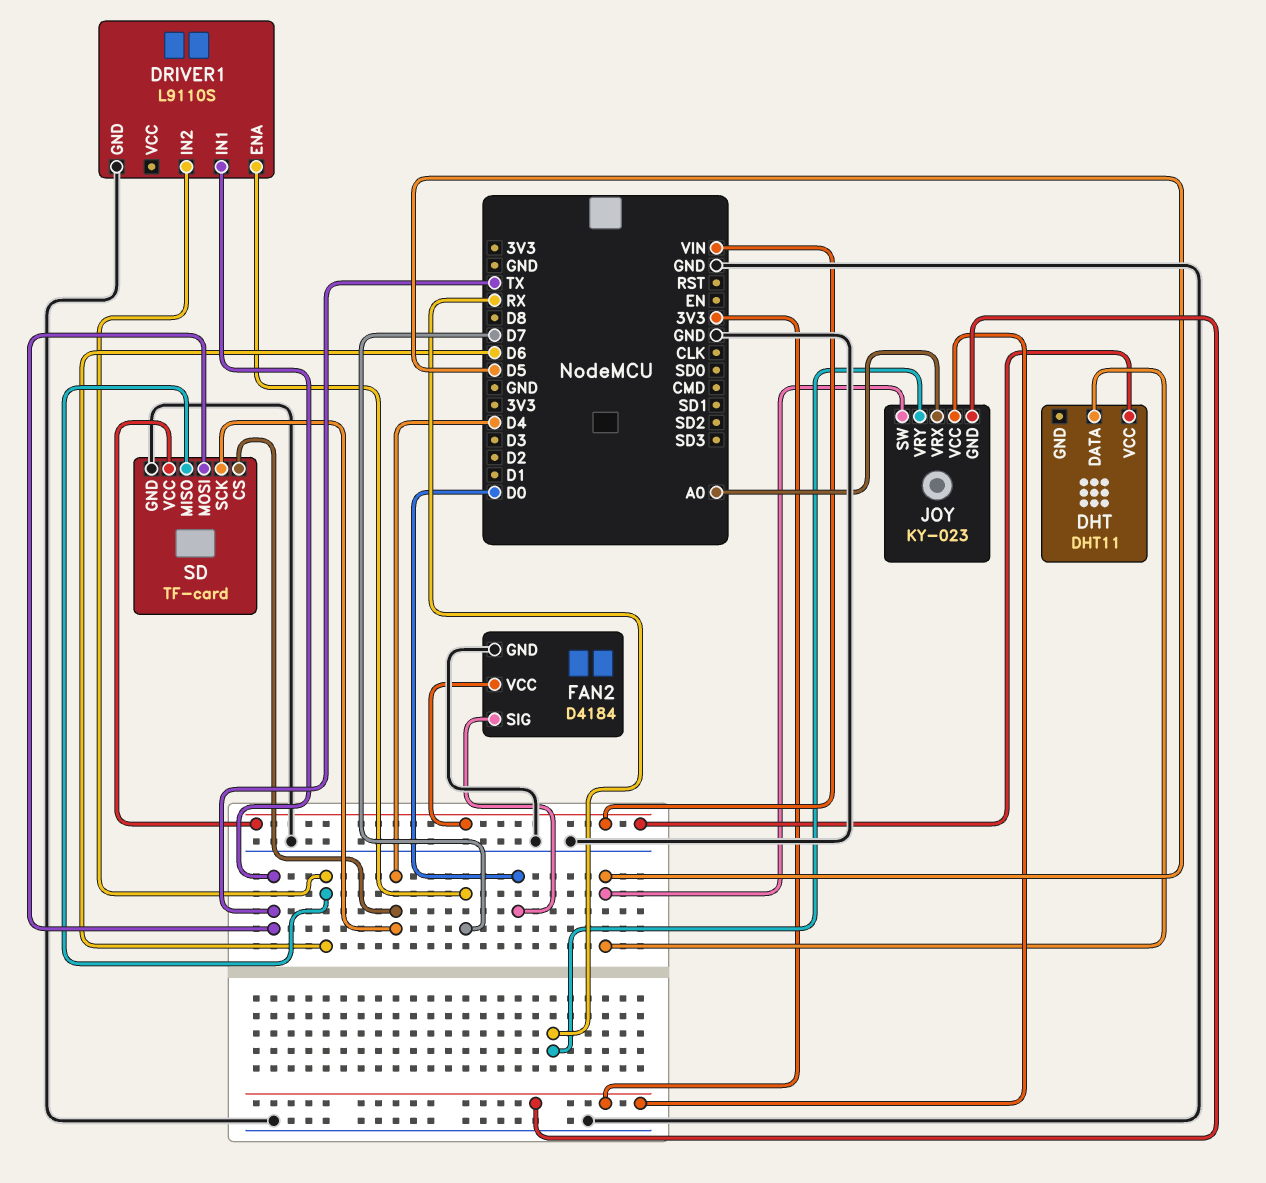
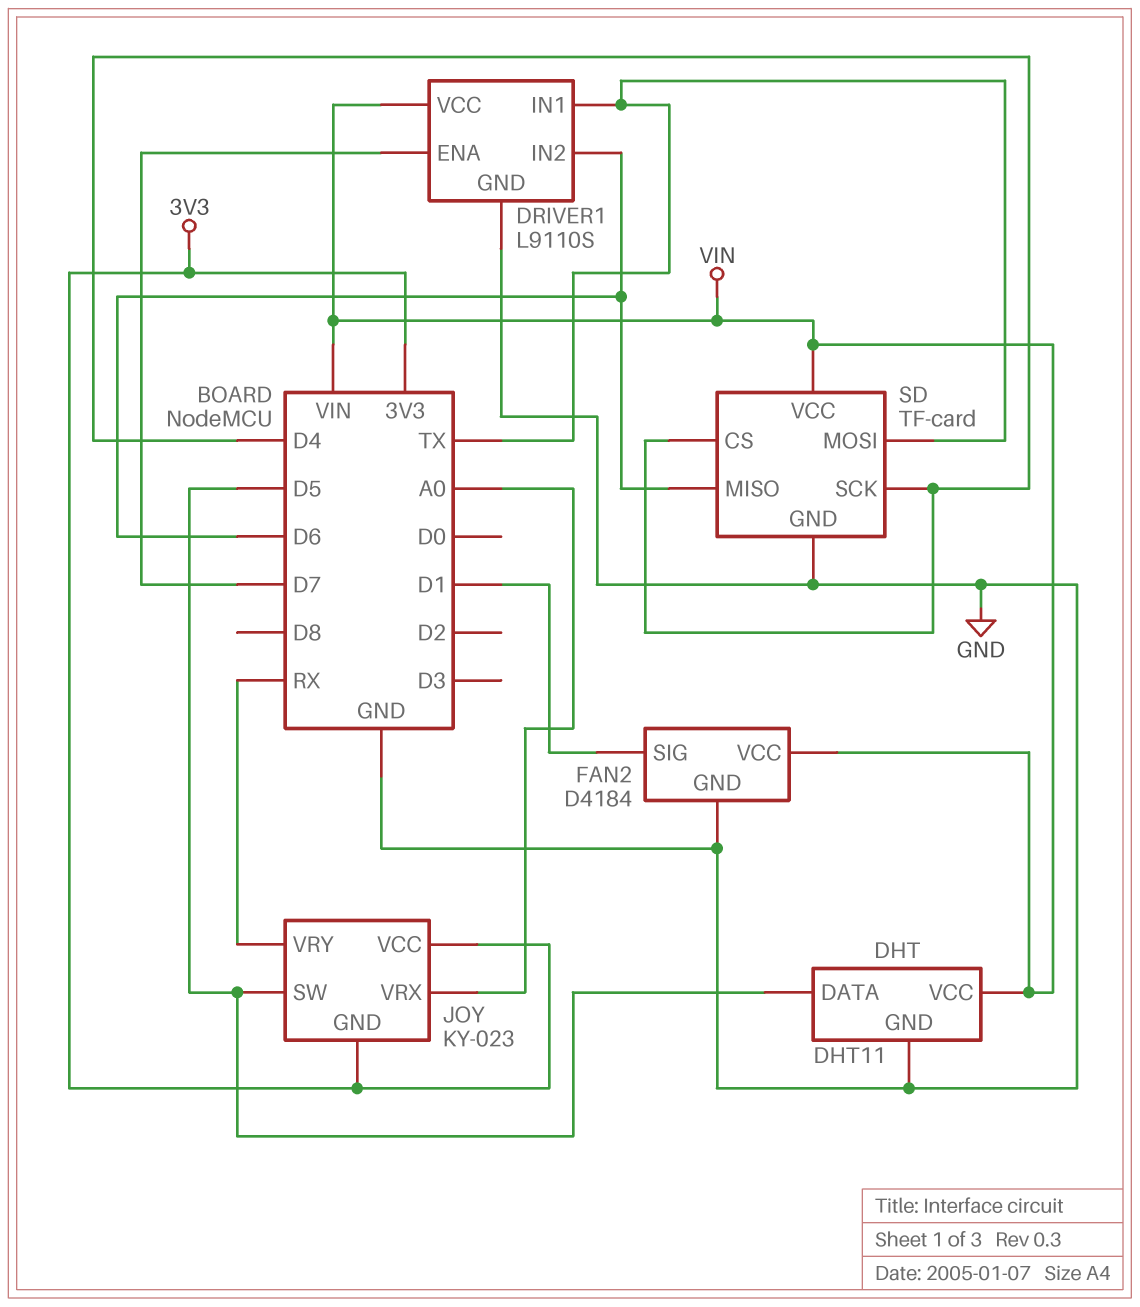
DHT pin GND: none -> GND
DRIVER1 pin VCC: none -> VIN
FAN2 pin SIG: D0 -> D1

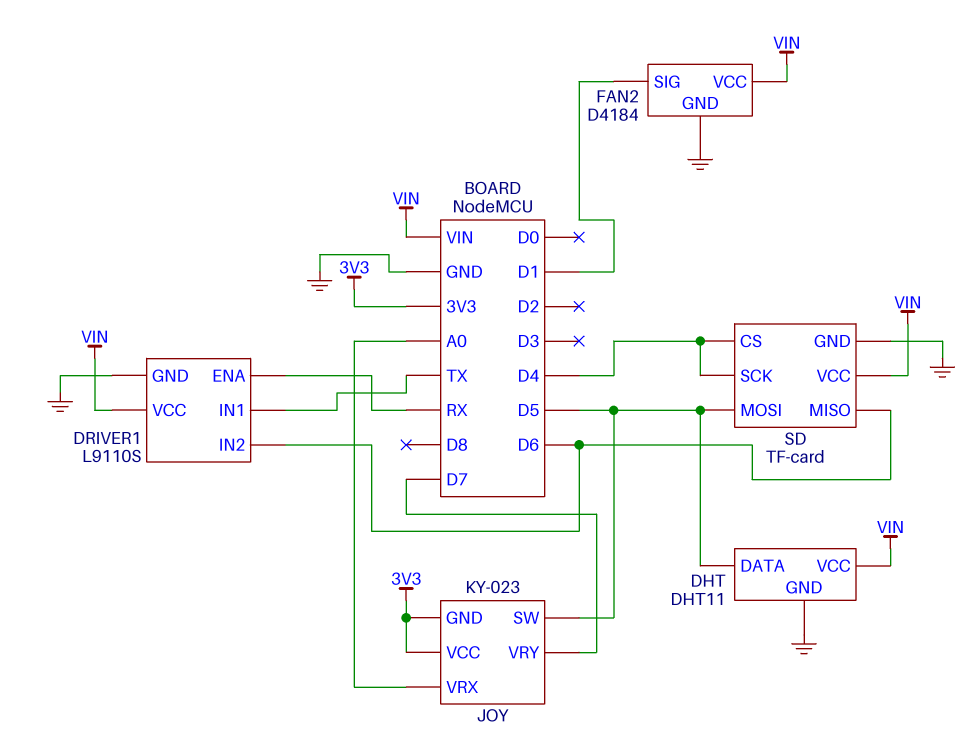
DRIVER1 pin ENA: D7 -> RX
JOY pin VRY: RX -> D7
SD pin MOSI: TX -> D5

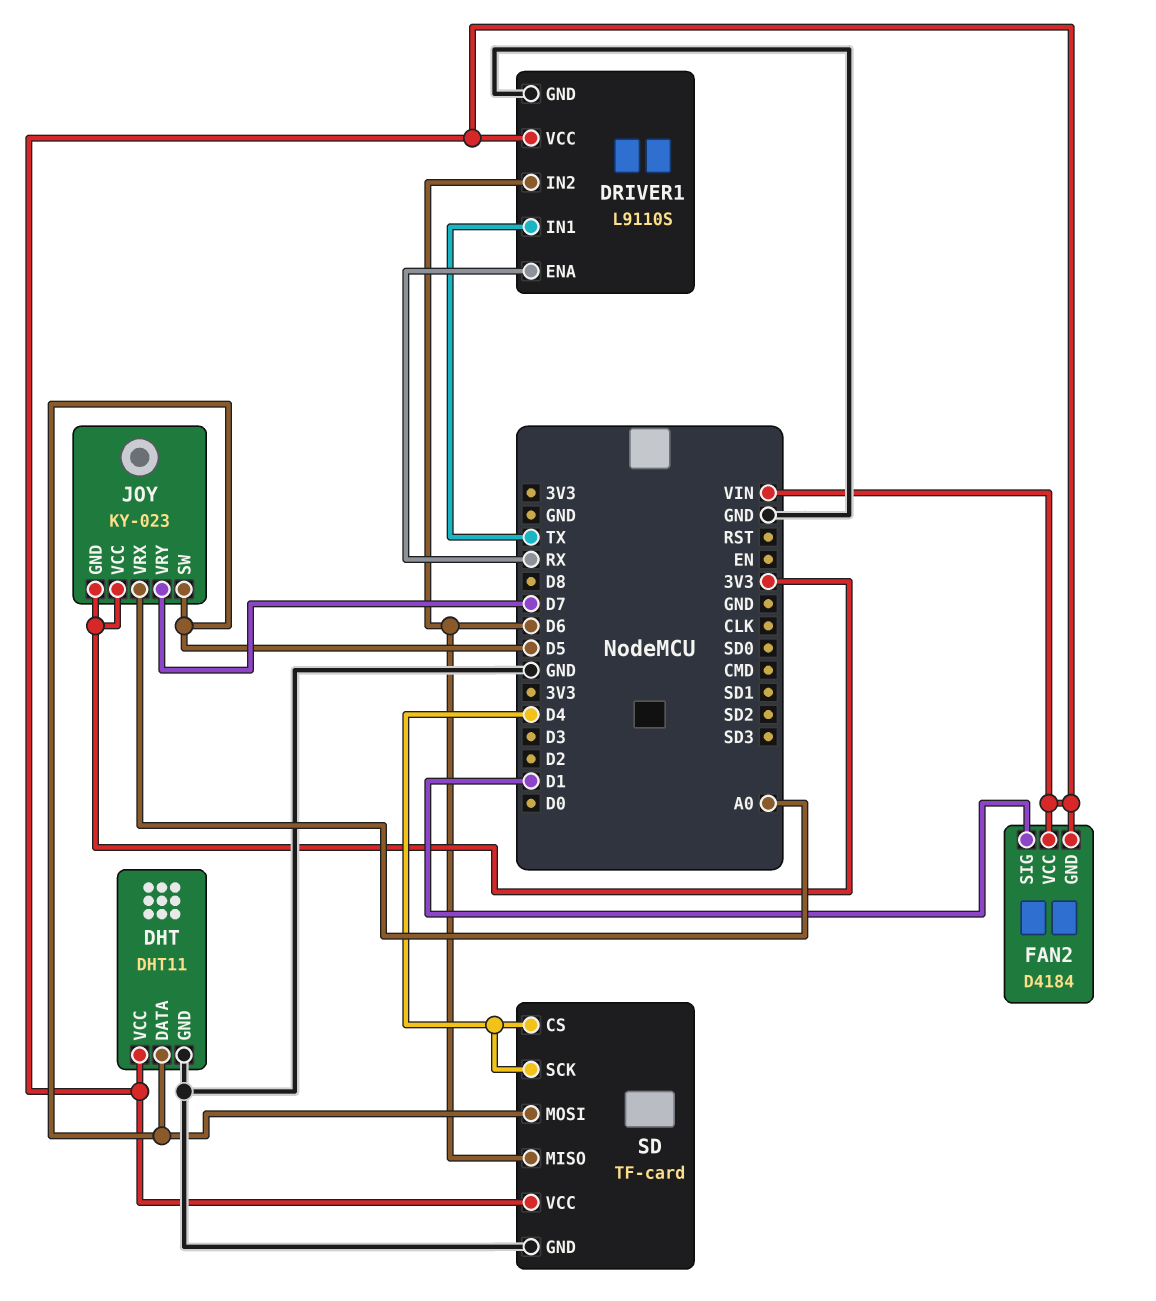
FAN2 pin GND: GND -> VIN

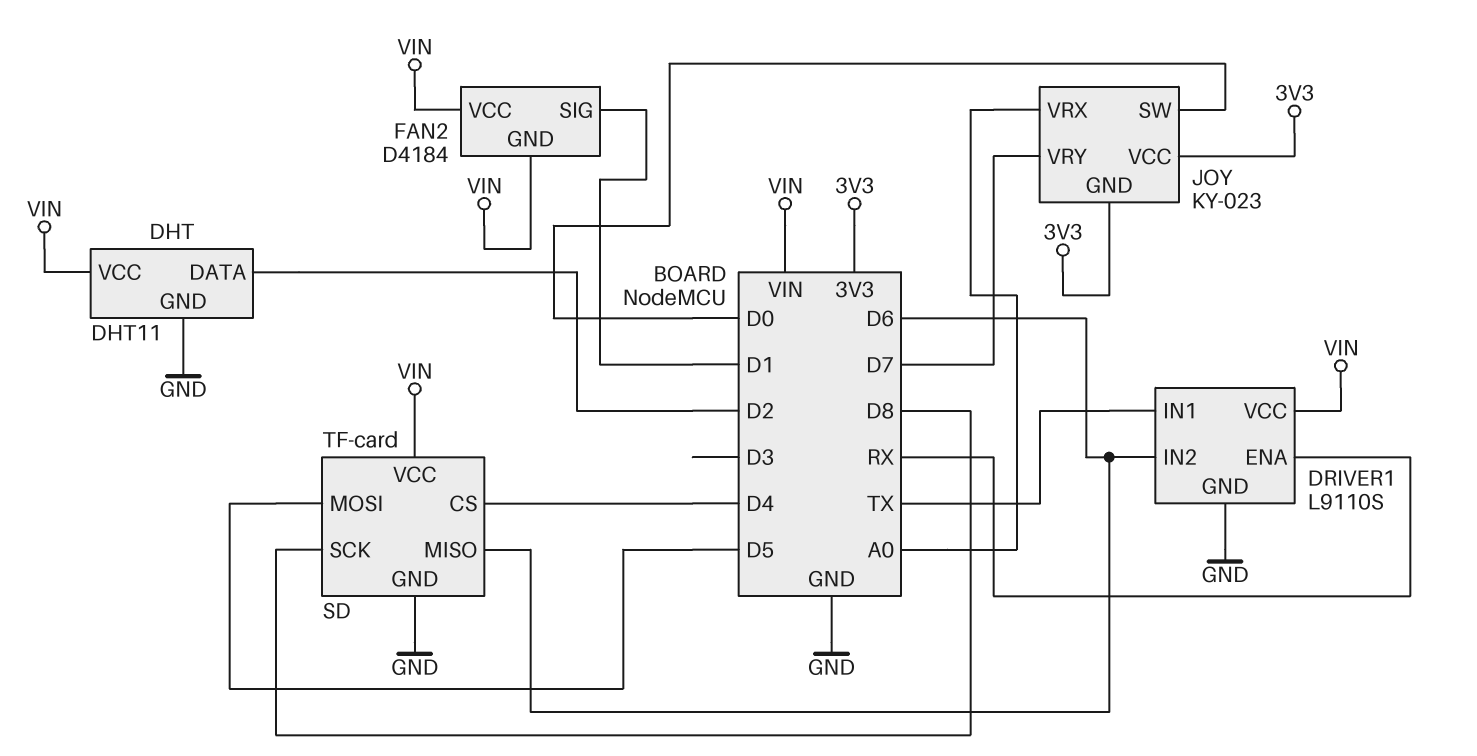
DHT pin DATA: D5 -> D2
JOY pin SW: D5 -> D0
SD pin SCK: D4 -> D8

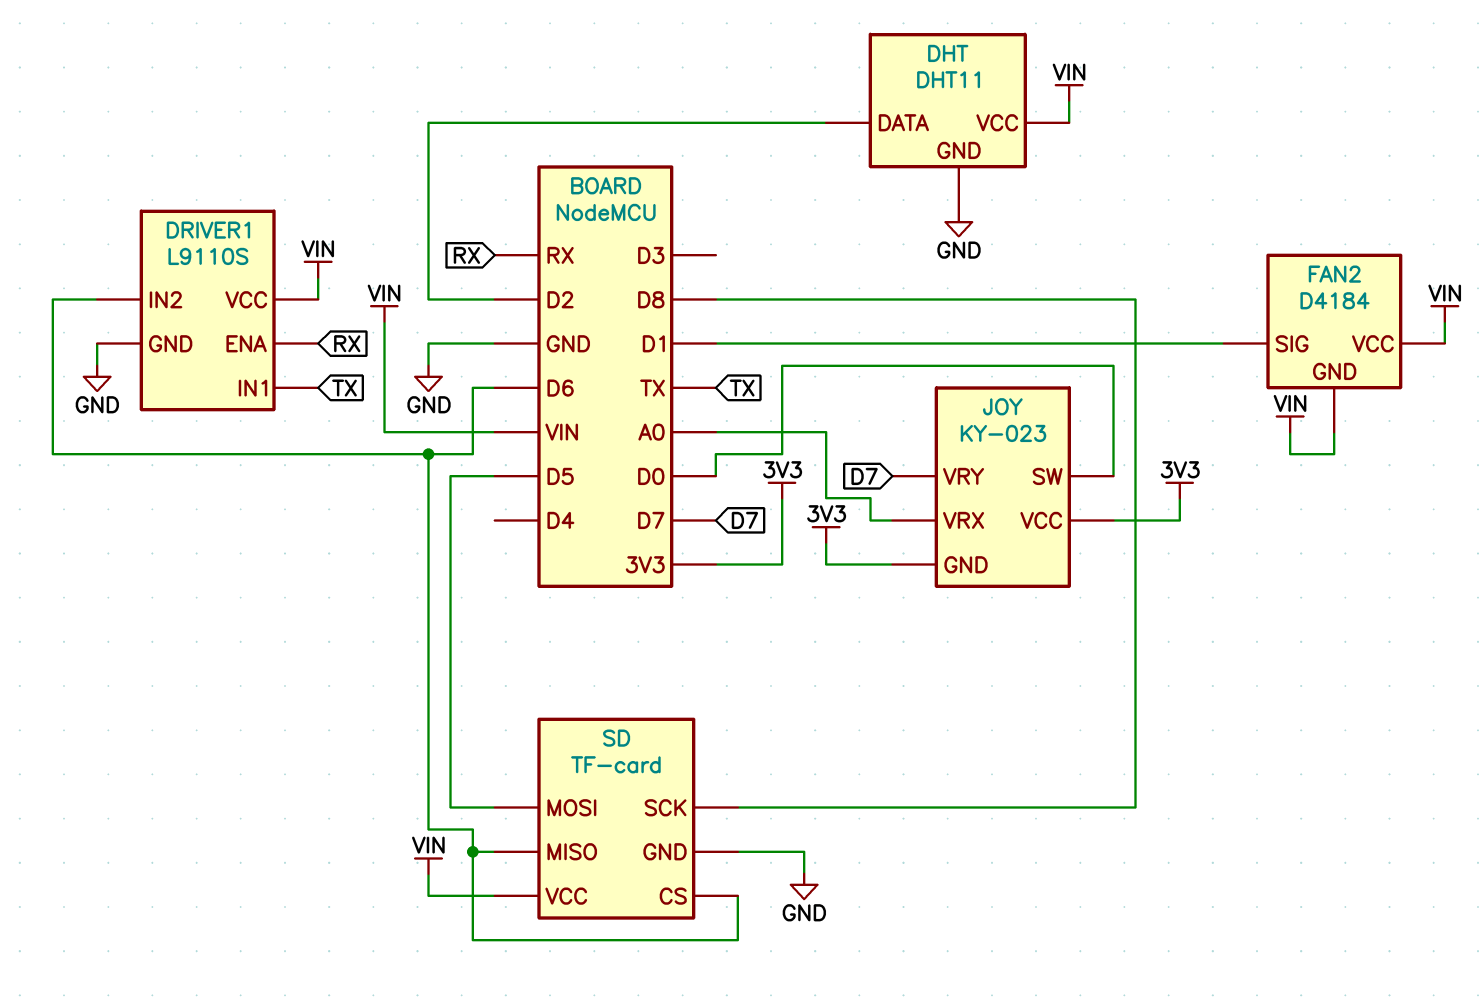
SD pin CS: D4 -> D6

